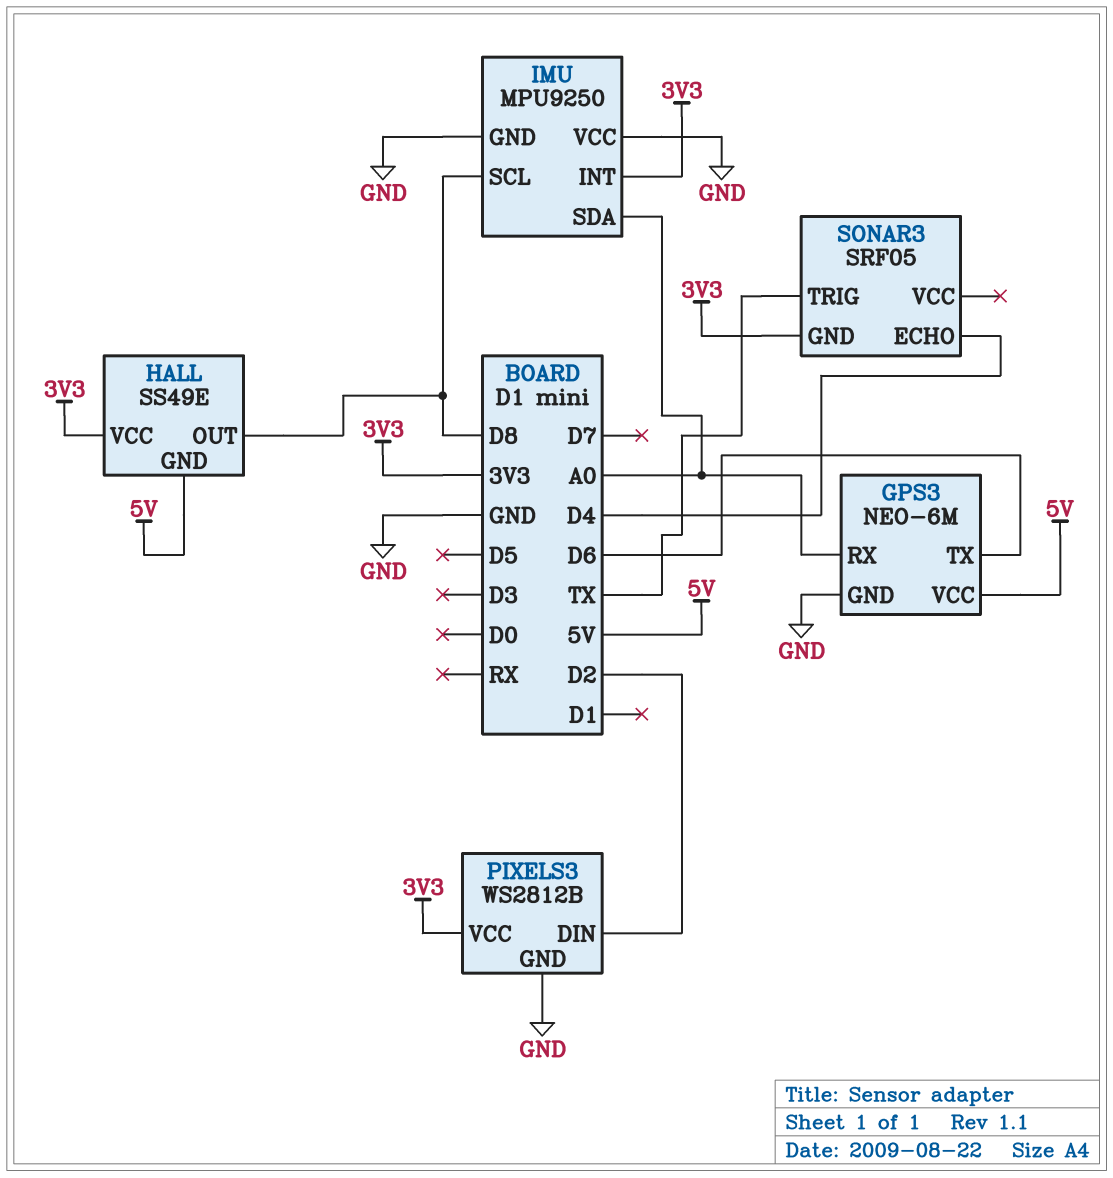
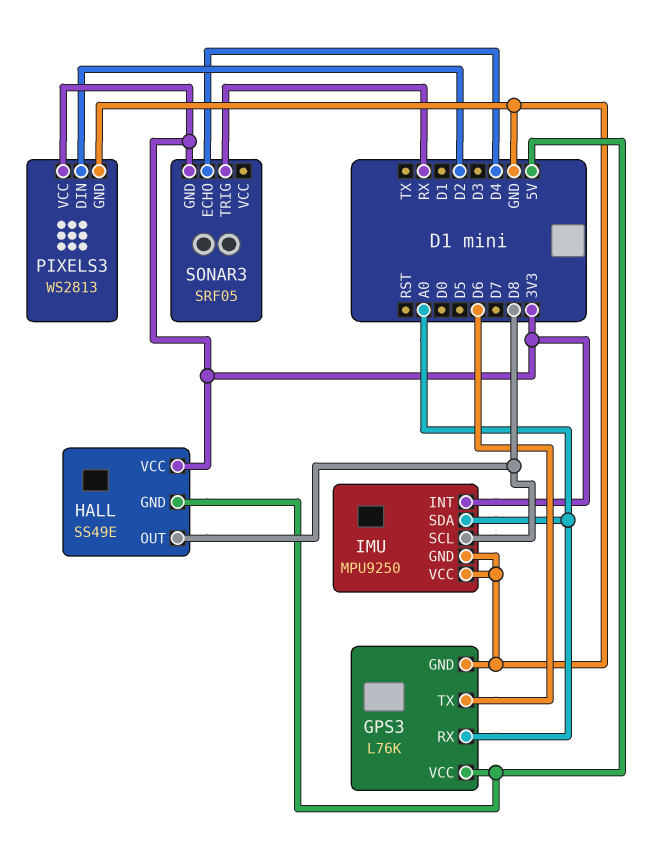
GPS3: NEO-6M -> L76K
PIXELS3: WS2812B -> WS2813
SONAR3 pin TRIG: TX -> RX

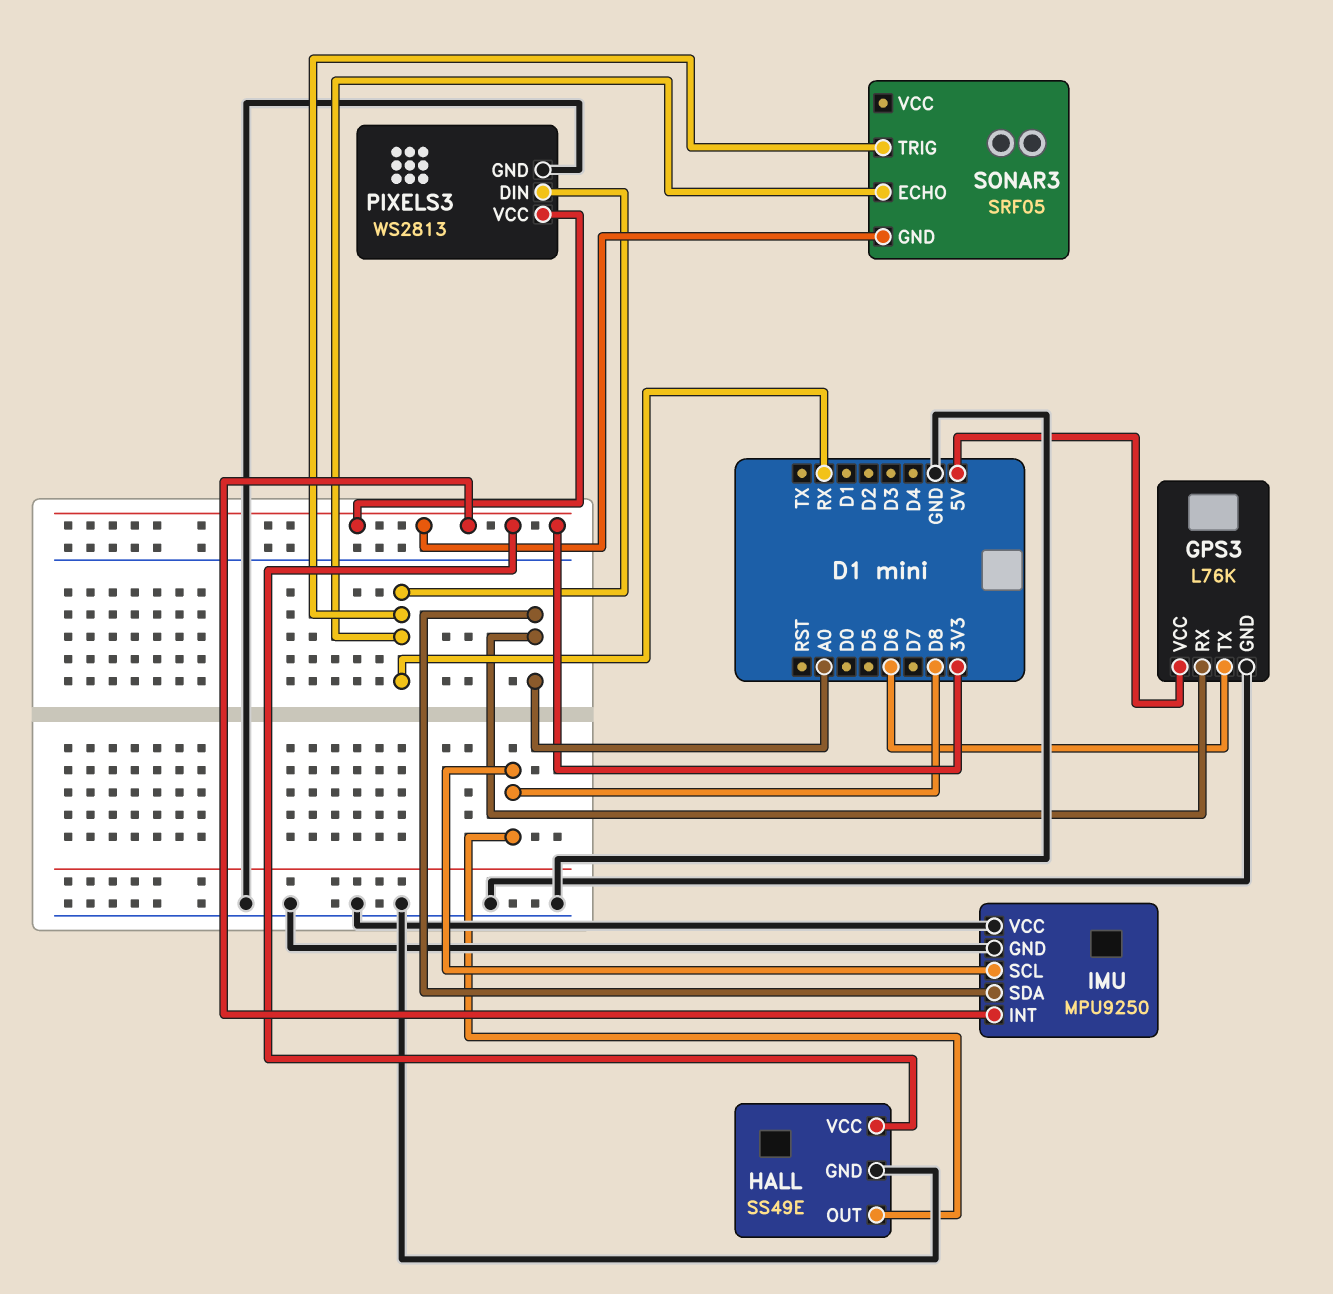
HALL pin GND: 5V -> GND
PIXELS3 pin DIN: D2 -> RX
SONAR3 pin ECHO: D4 -> RX

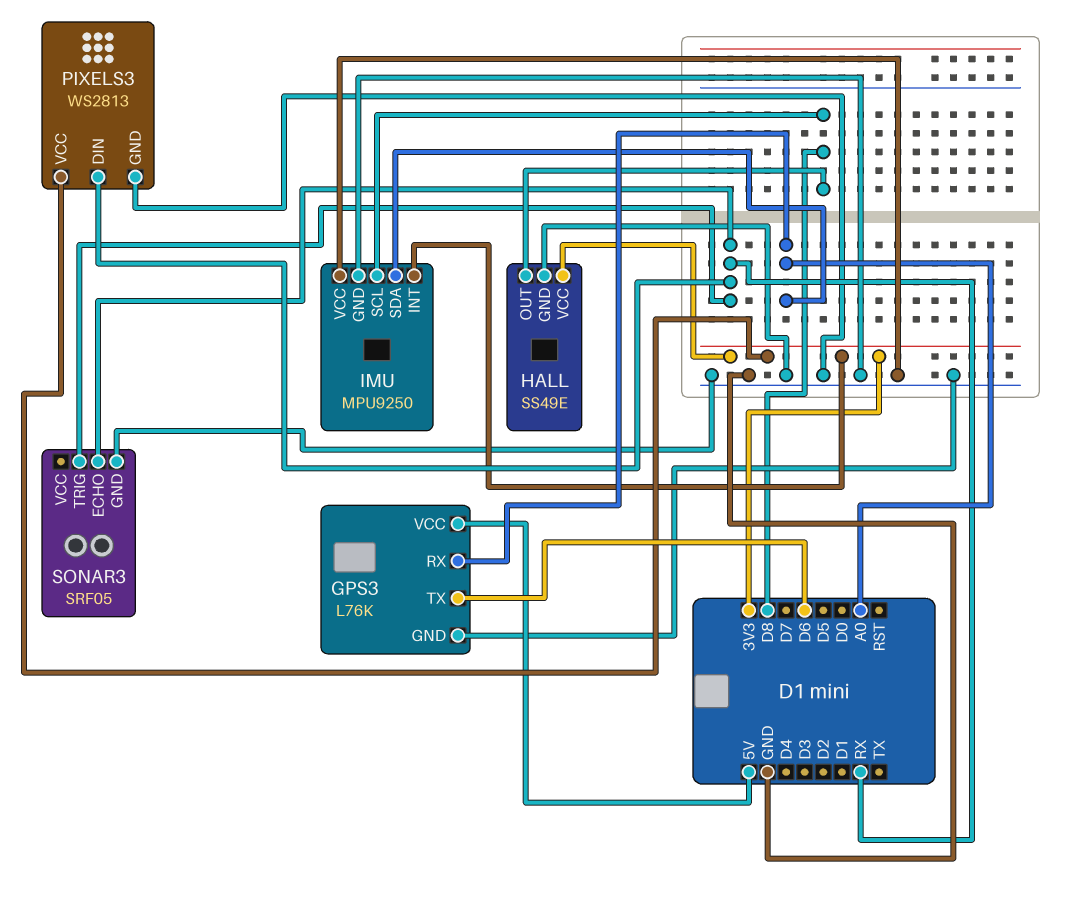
SONAR3 pin GND: 3V3 -> GND

